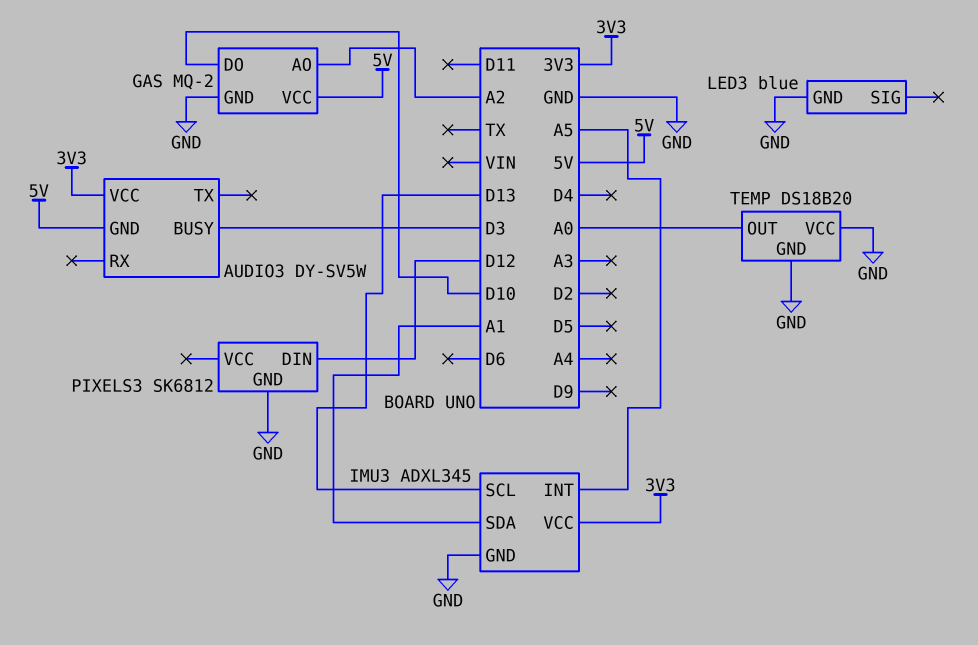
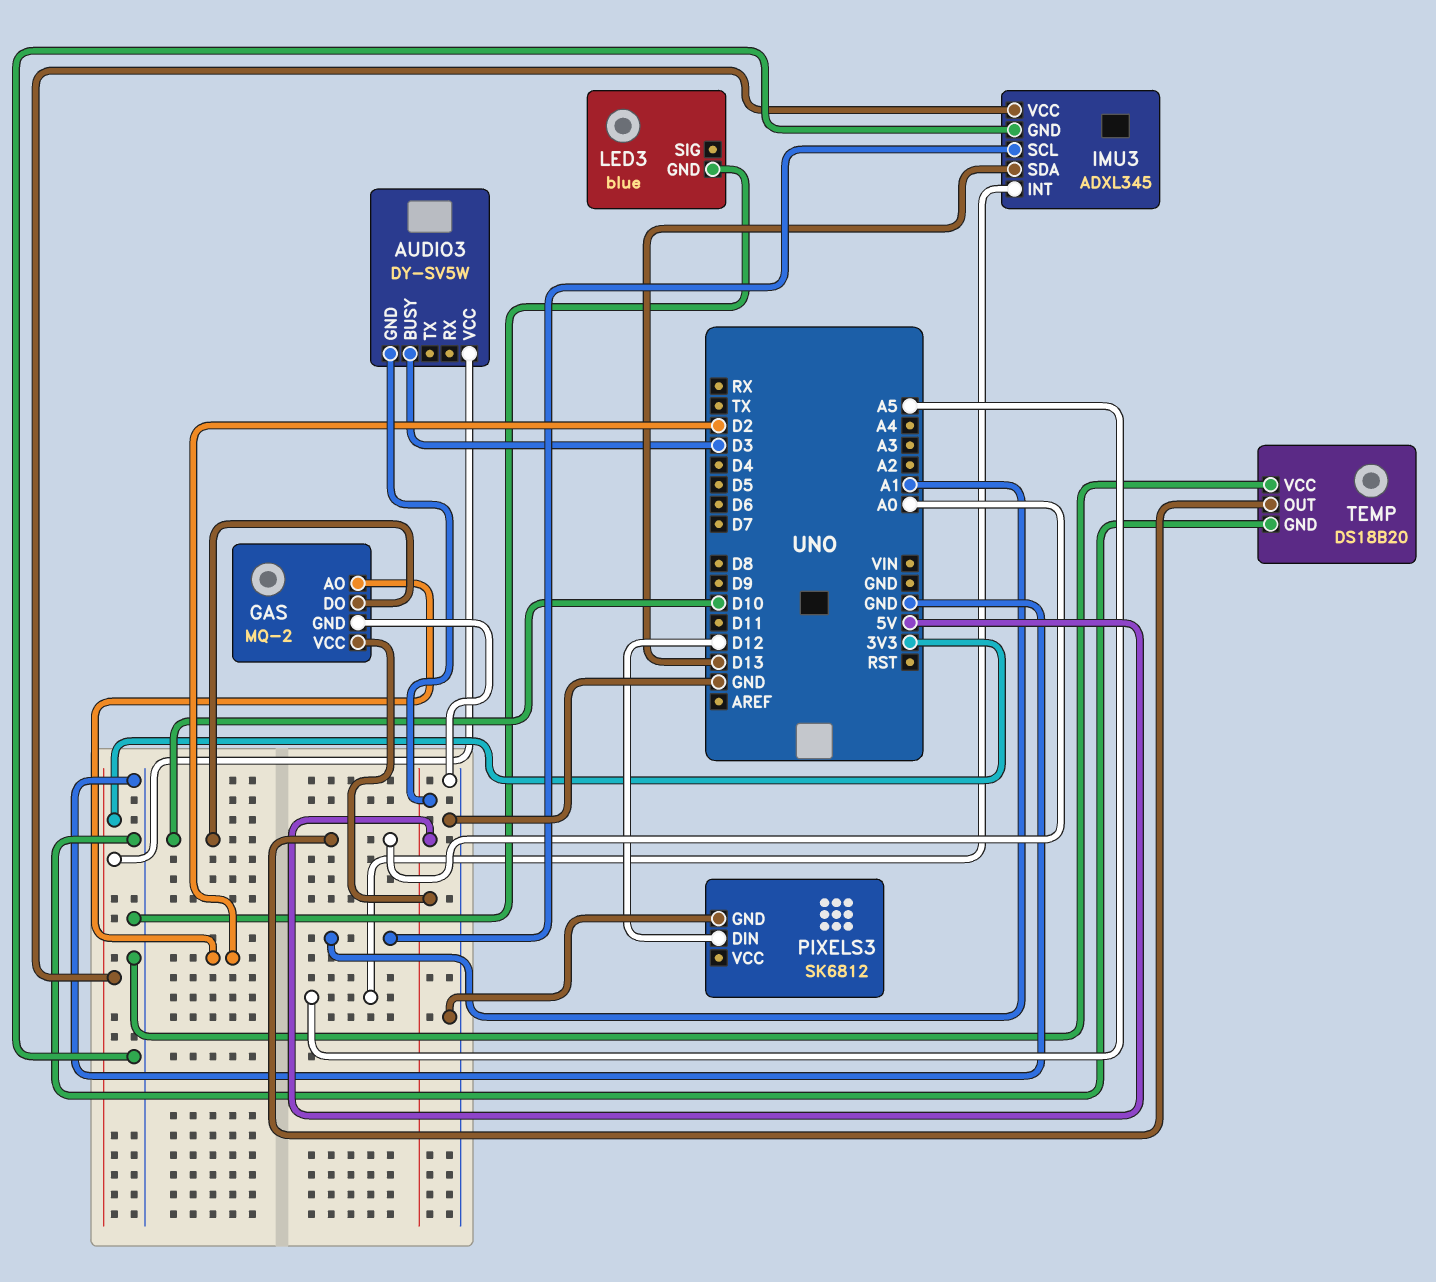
GAS pin AO: A2 -> D2
IMU3 pin SCL: D13 -> A1
IMU3 pin SDA: A1 -> D13

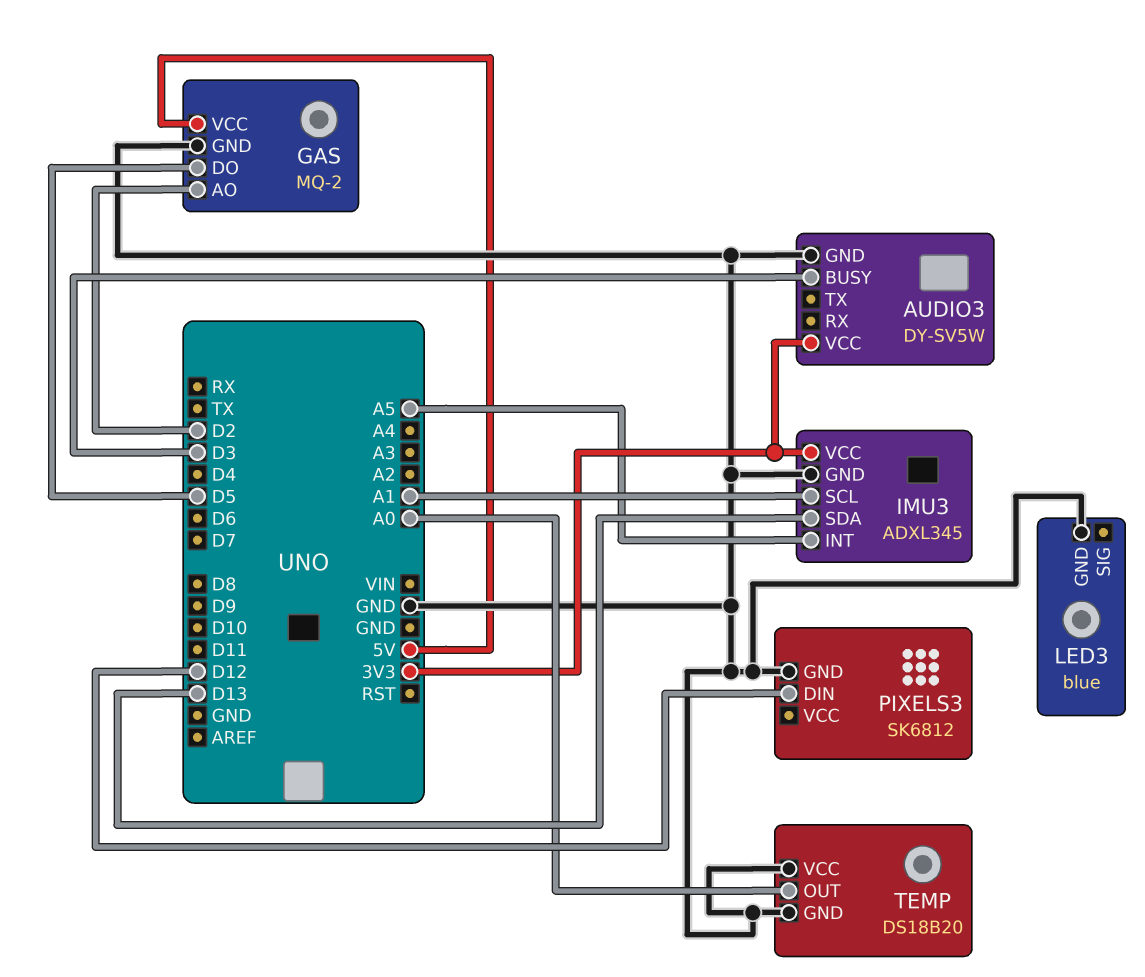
AUDIO3 pin GND: 5V -> GND
GAS pin DO: D10 -> D5

